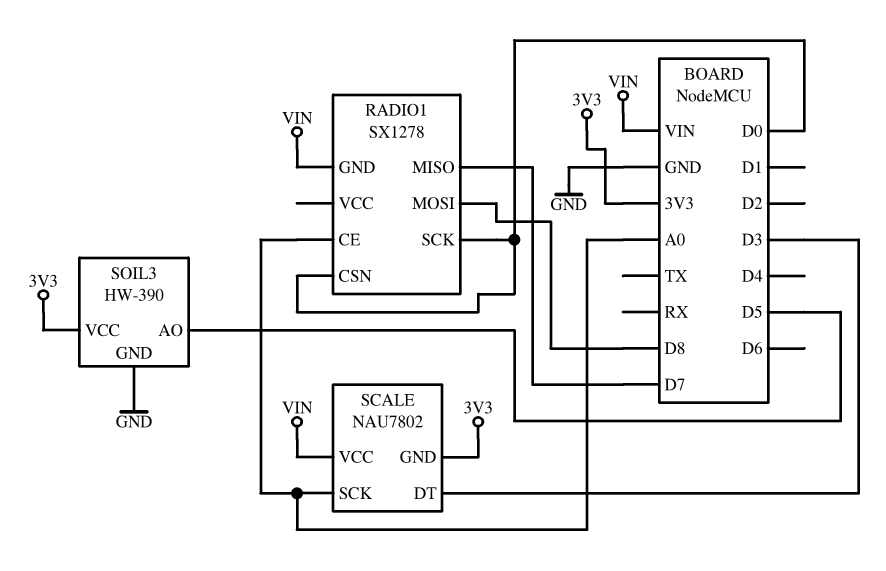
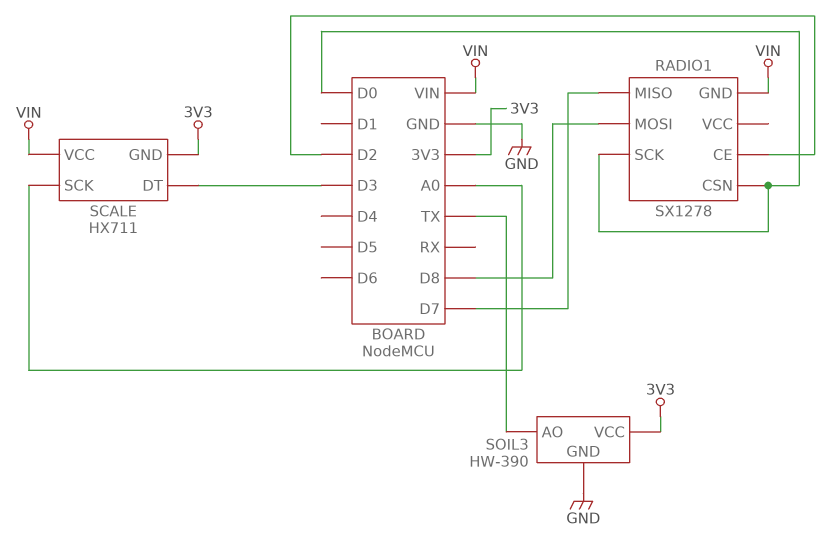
RADIO1 pin CE: A0 -> D2
SCALE: NAU7802 -> HX711
SOIL3 pin AO: D5 -> TX

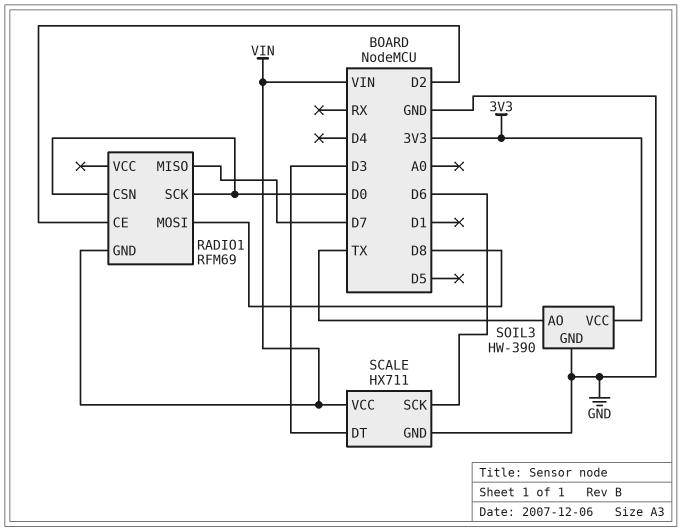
RADIO1: SX1278 -> RFM69
SCALE pin GND: 3V3 -> GND
SCALE pin SCK: A0 -> D6

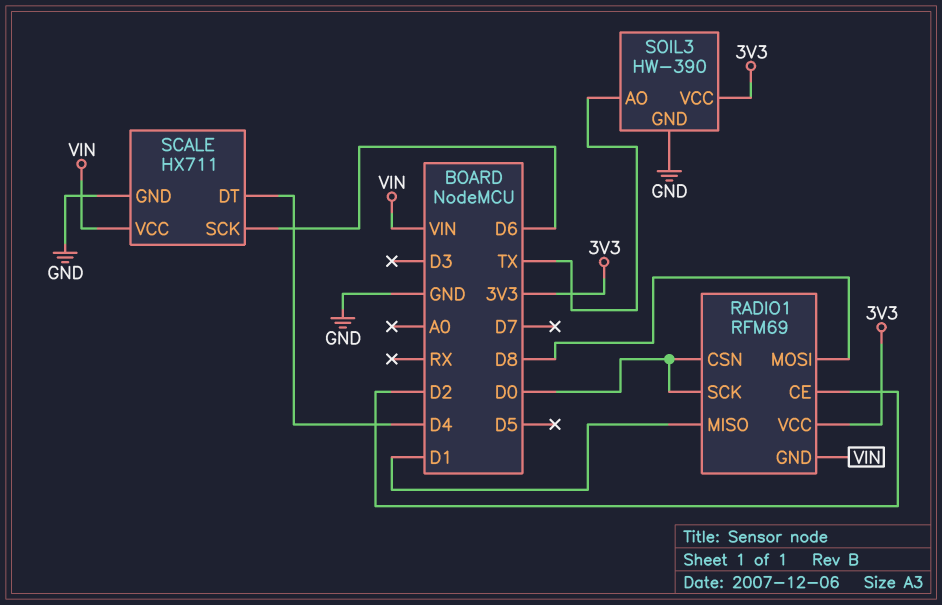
RADIO1 pin MISO: D7 -> D1
RADIO1 pin VCC: none -> 3V3
SCALE pin DT: D3 -> D4

